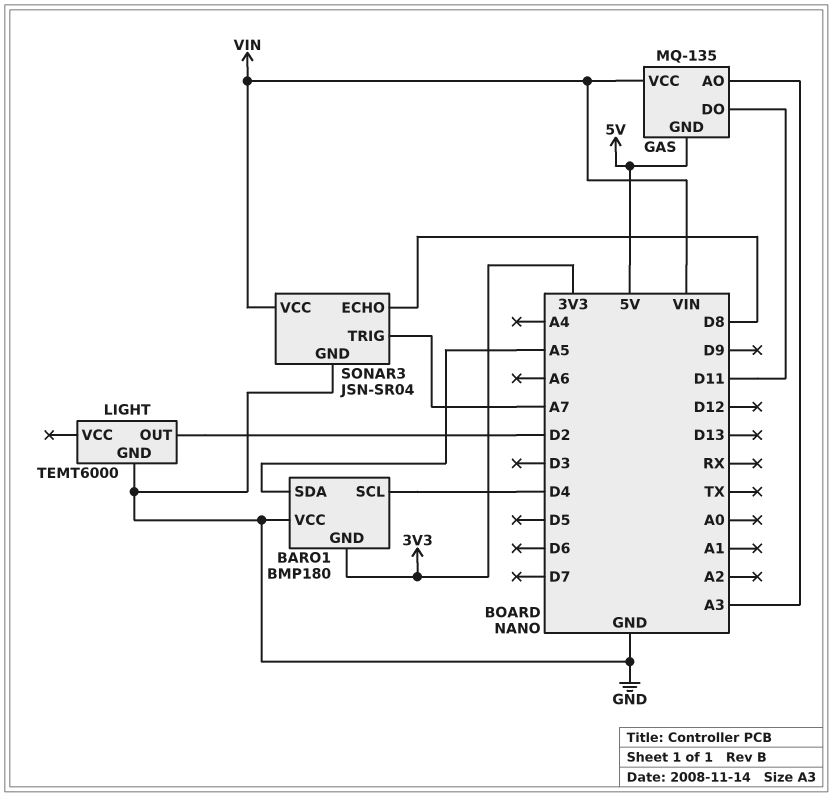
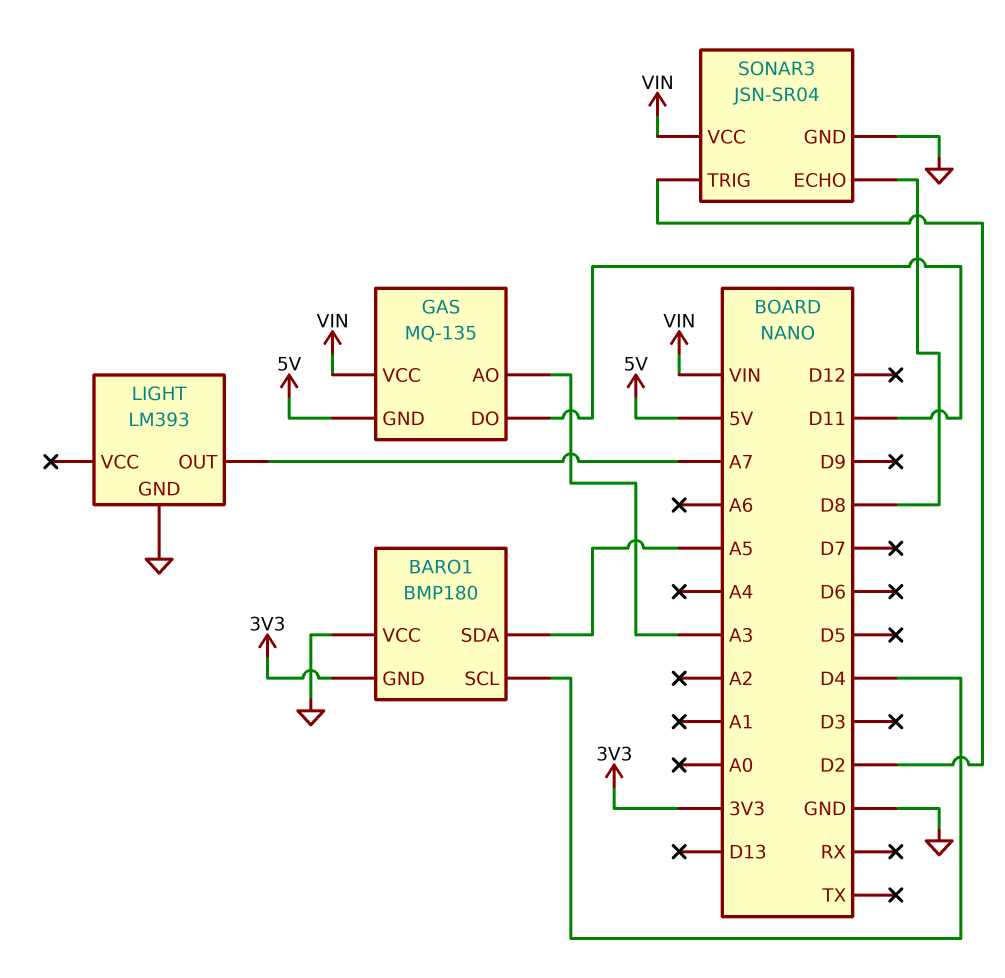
LIGHT: TEMT6000 -> LM393
LIGHT pin OUT: D2 -> A7
SONAR3 pin TRIG: A7 -> D2

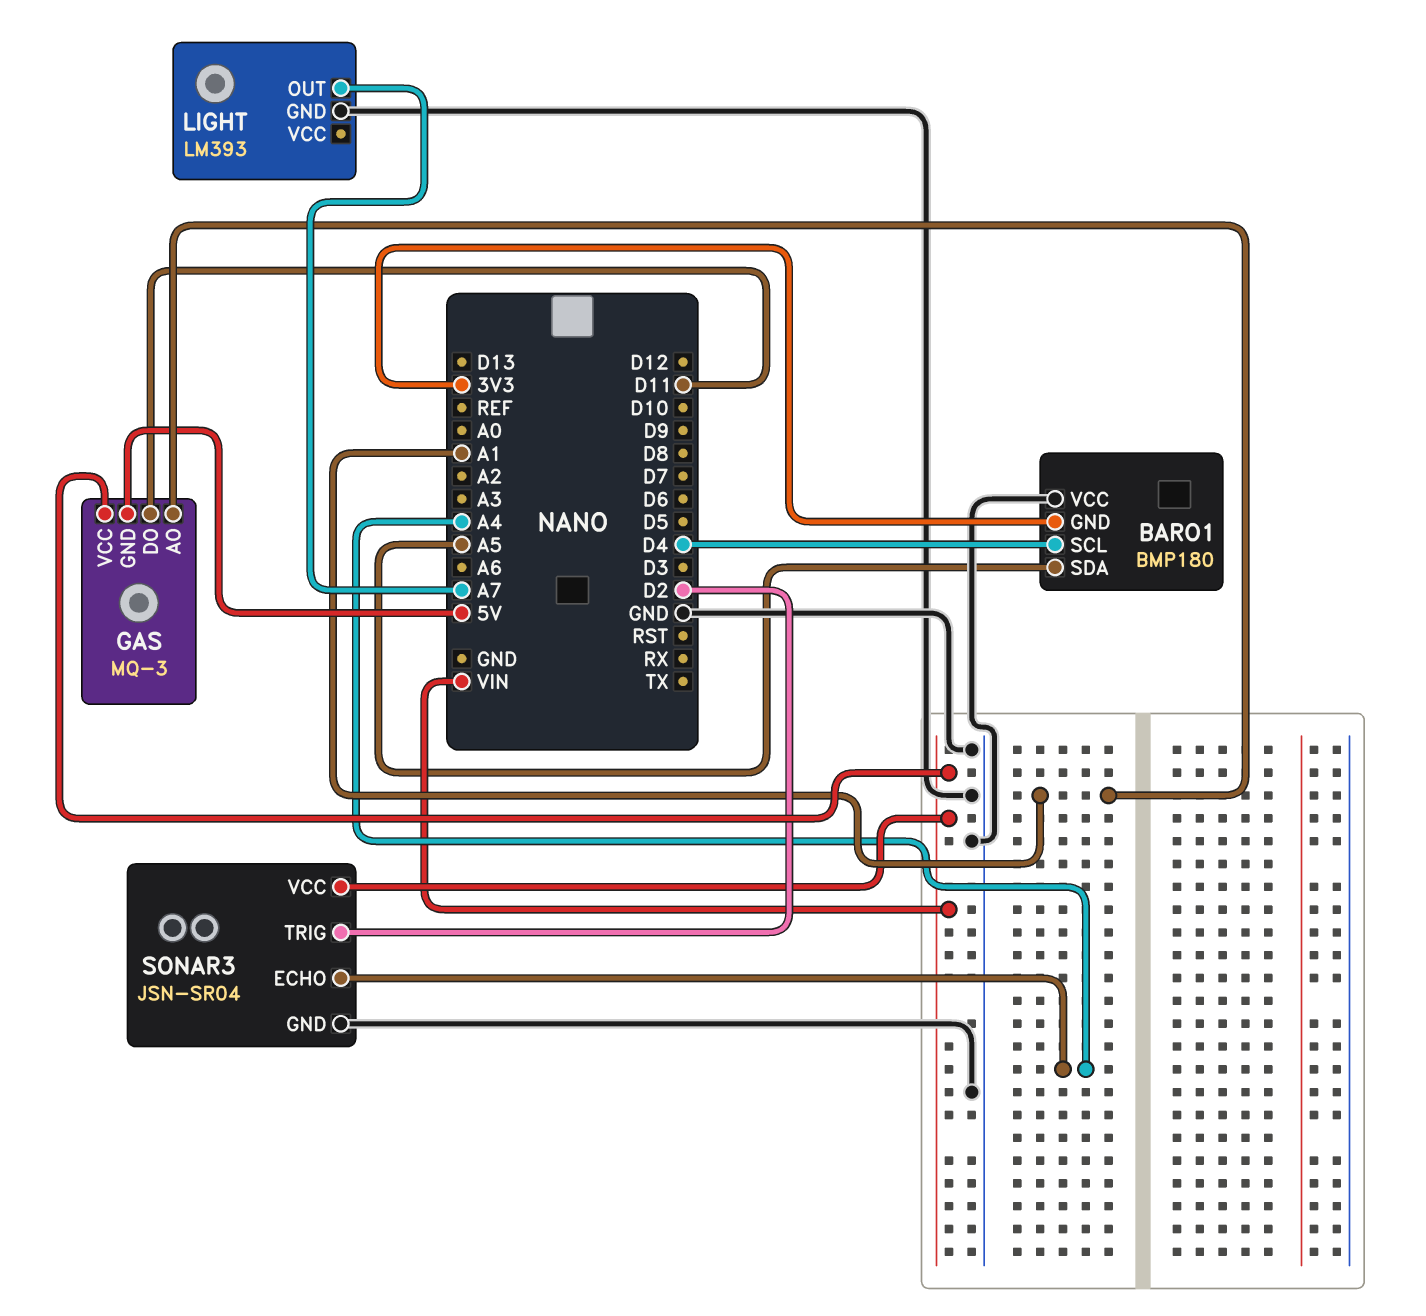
GAS: MQ-135 -> MQ-3
GAS pin AO: A3 -> A1
SONAR3 pin ECHO: D8 -> A4

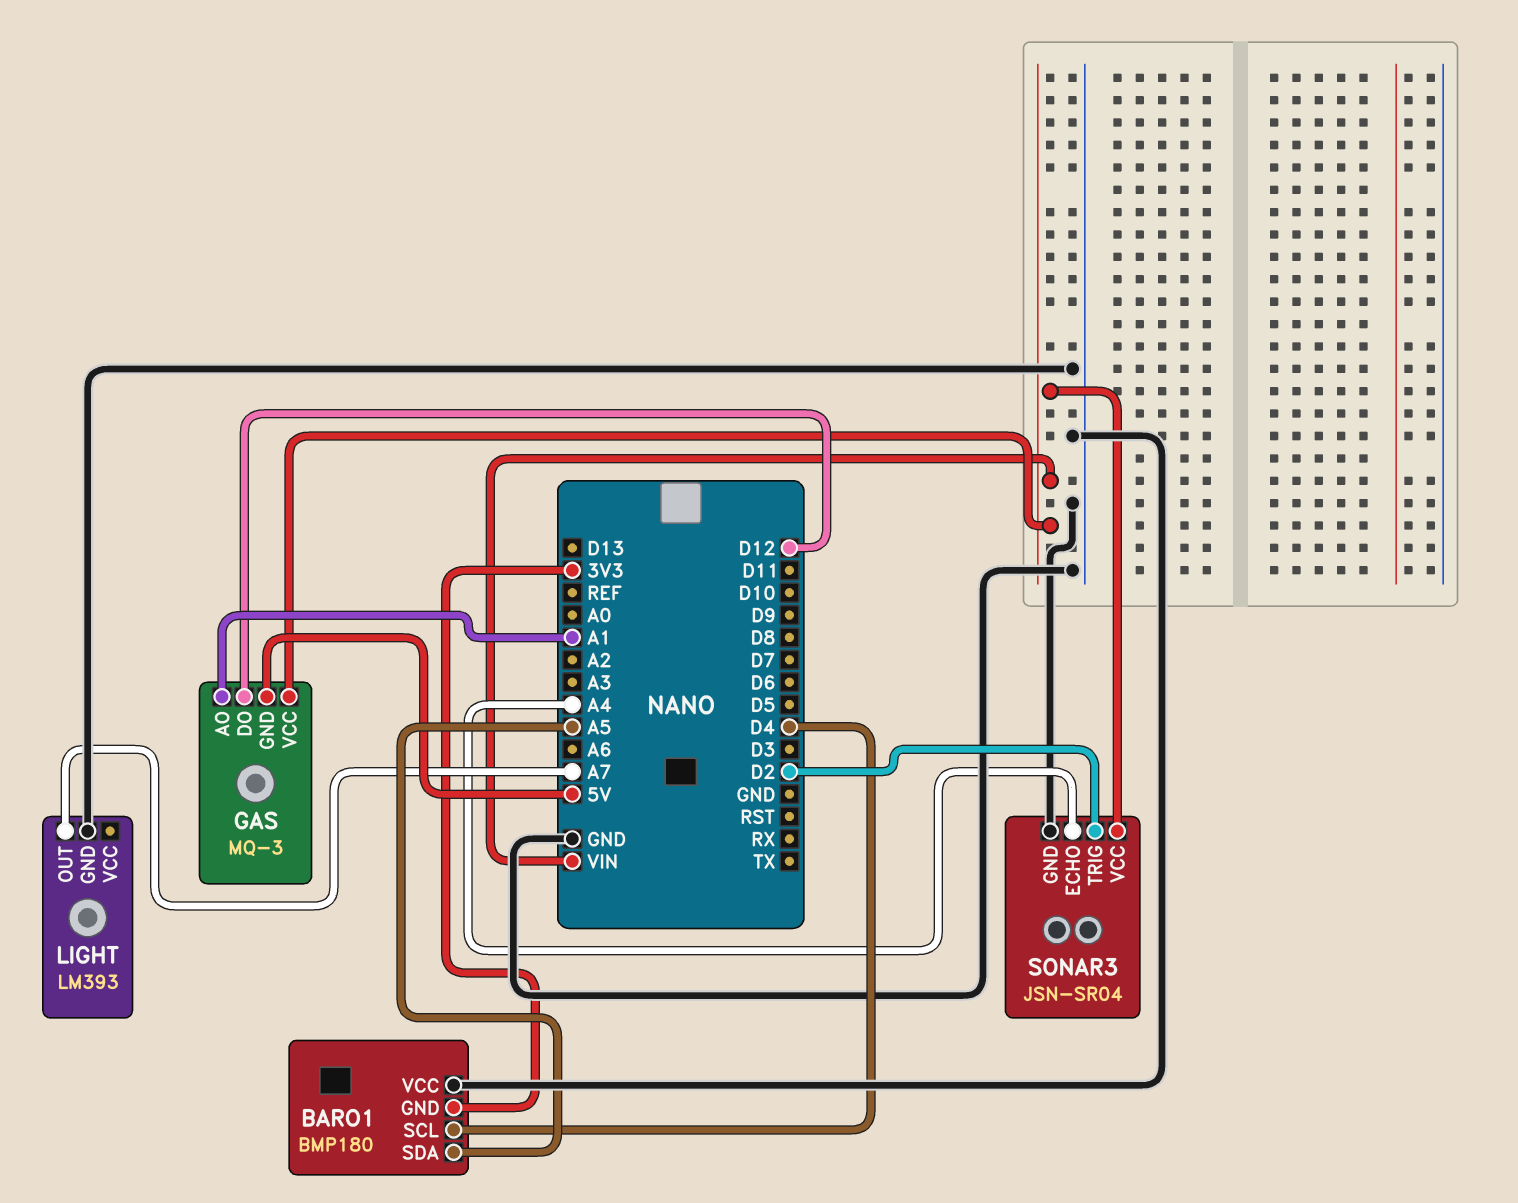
GAS pin DO: D11 -> D12

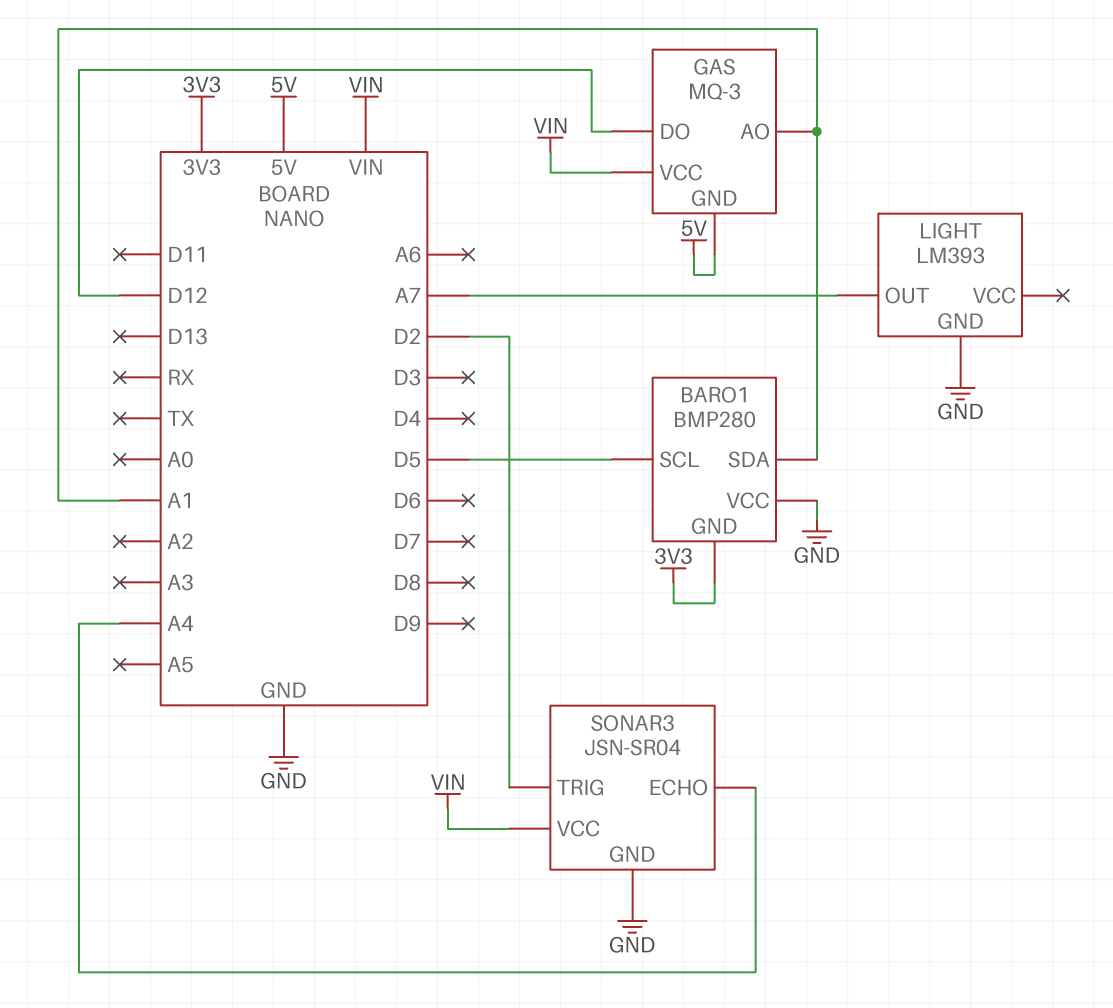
BARO1: BMP180 -> BMP280
BARO1 pin SCL: D4 -> D5
BARO1 pin SDA: A5 -> A1

